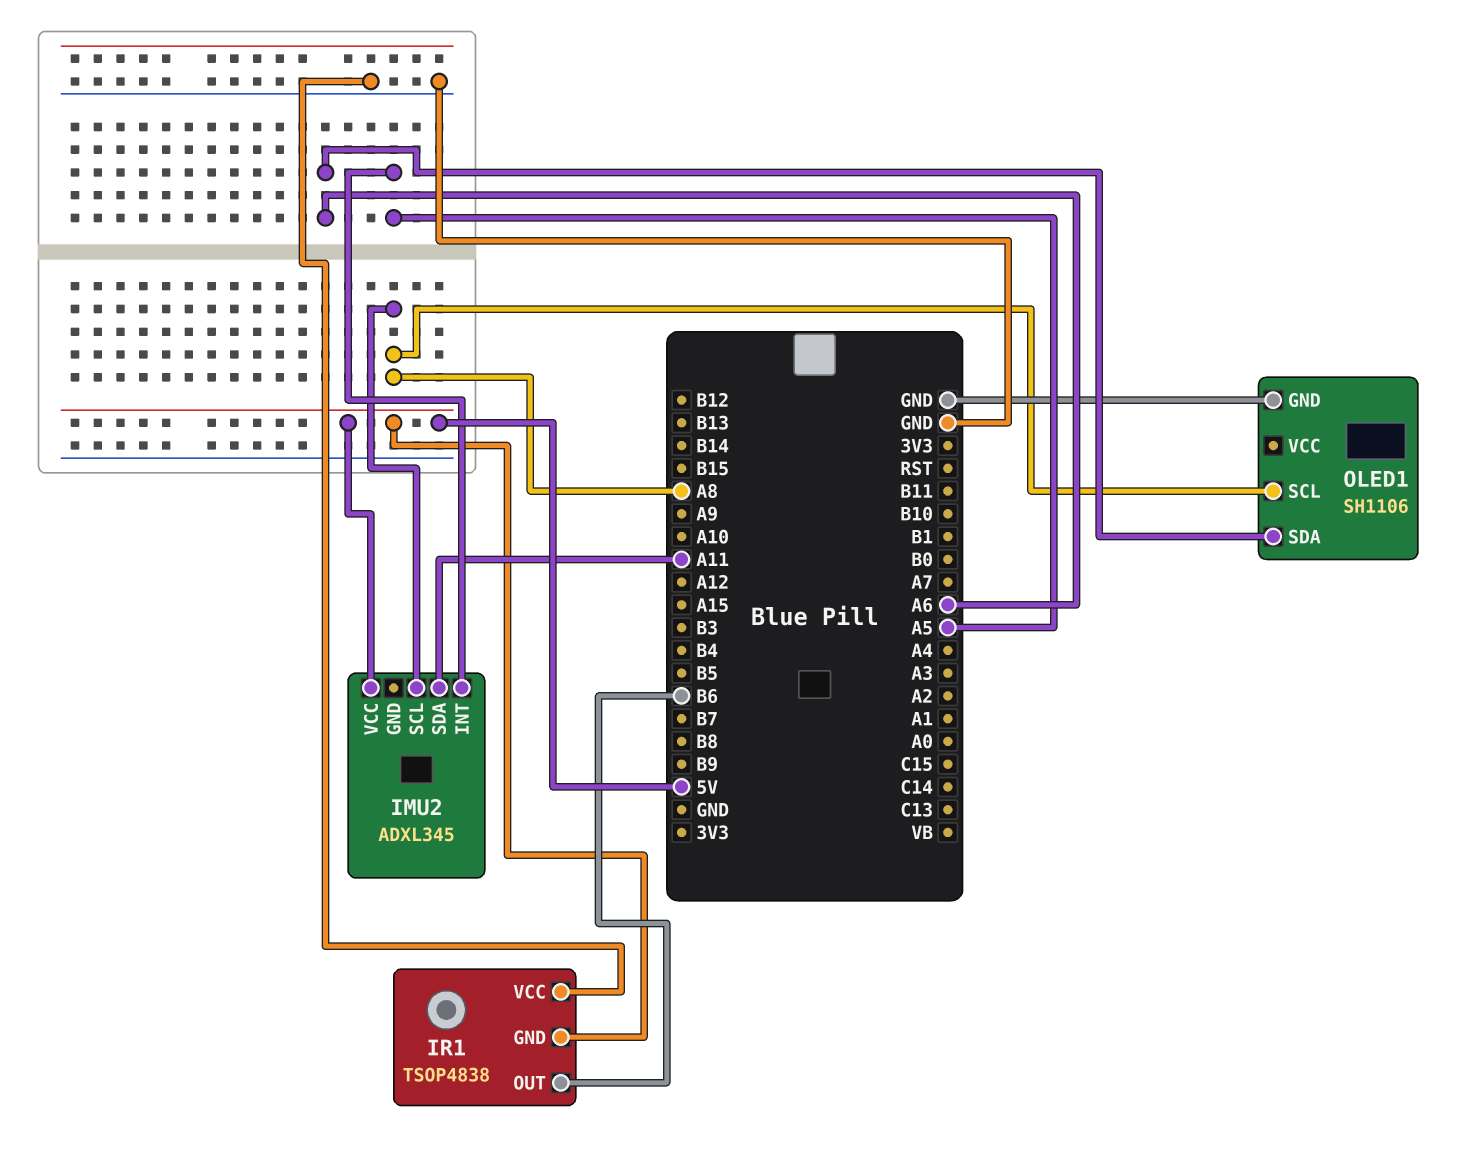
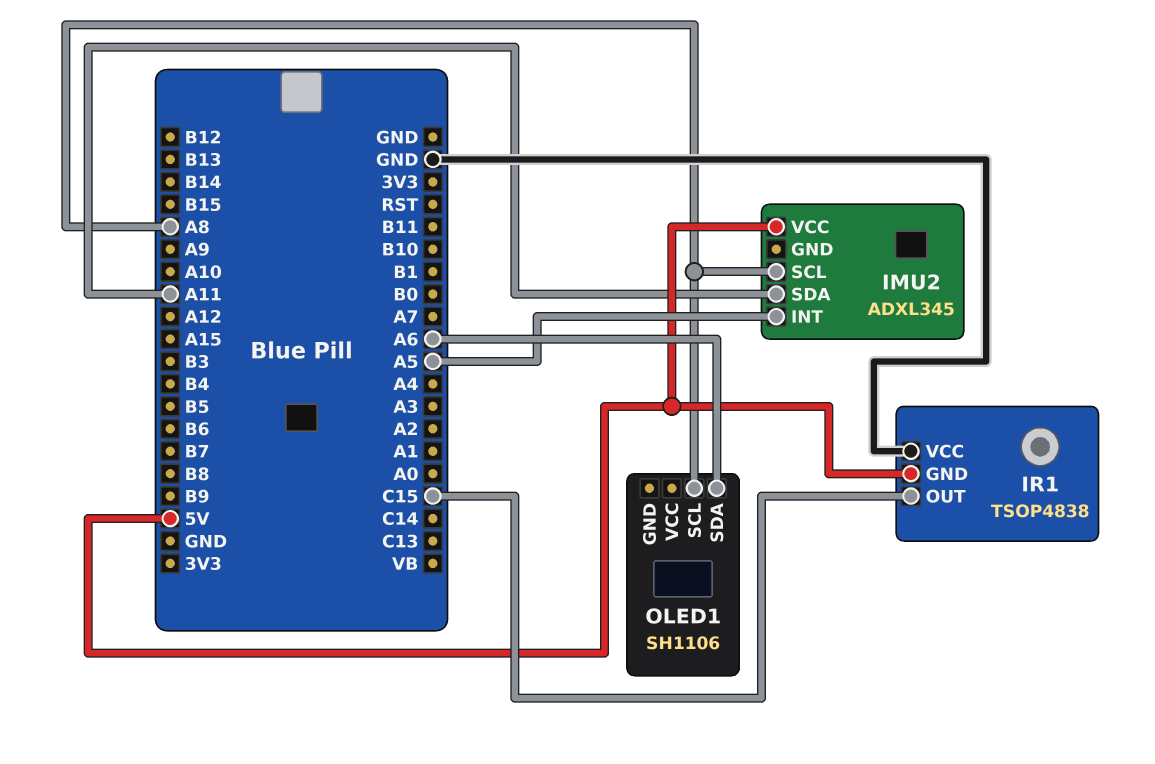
IR1 pin OUT: B6 -> C15
OLED1 pin GND: GND -> none

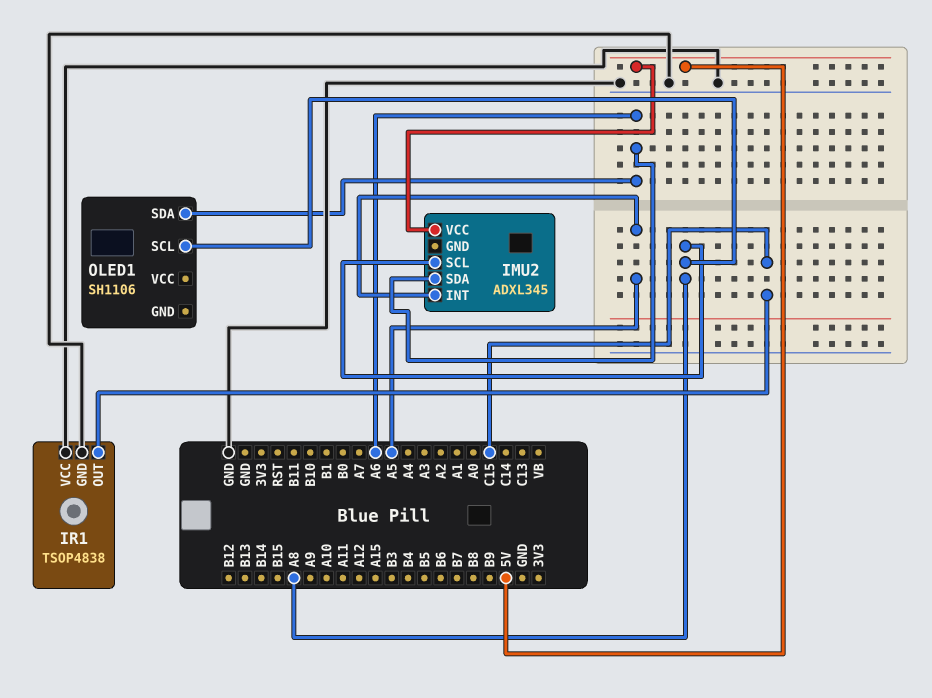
IMU2 pin SDA: A11 -> A6
IR1 pin GND: 5V -> GND

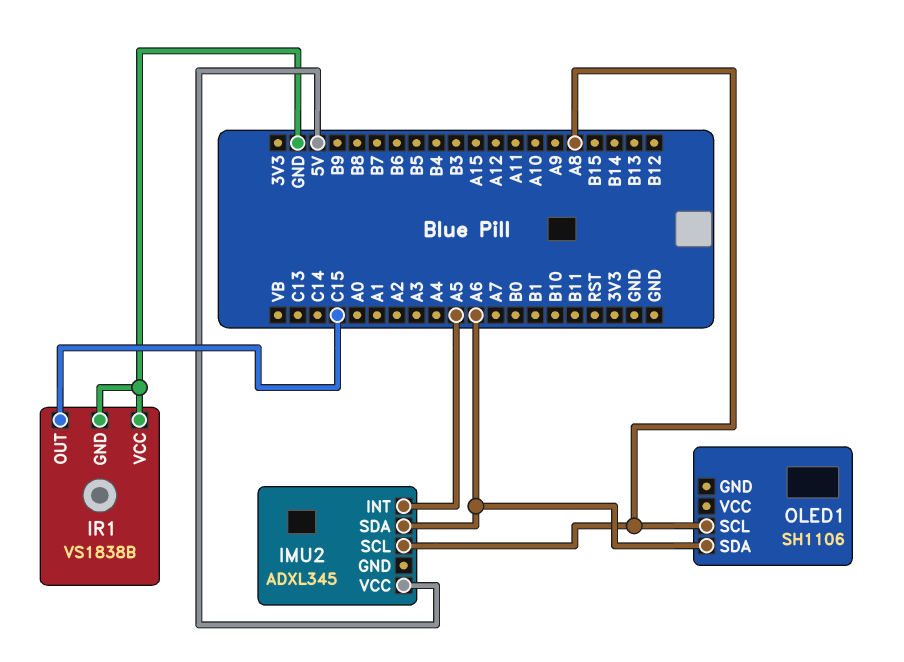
IR1: TSOP4838 -> VS1838B

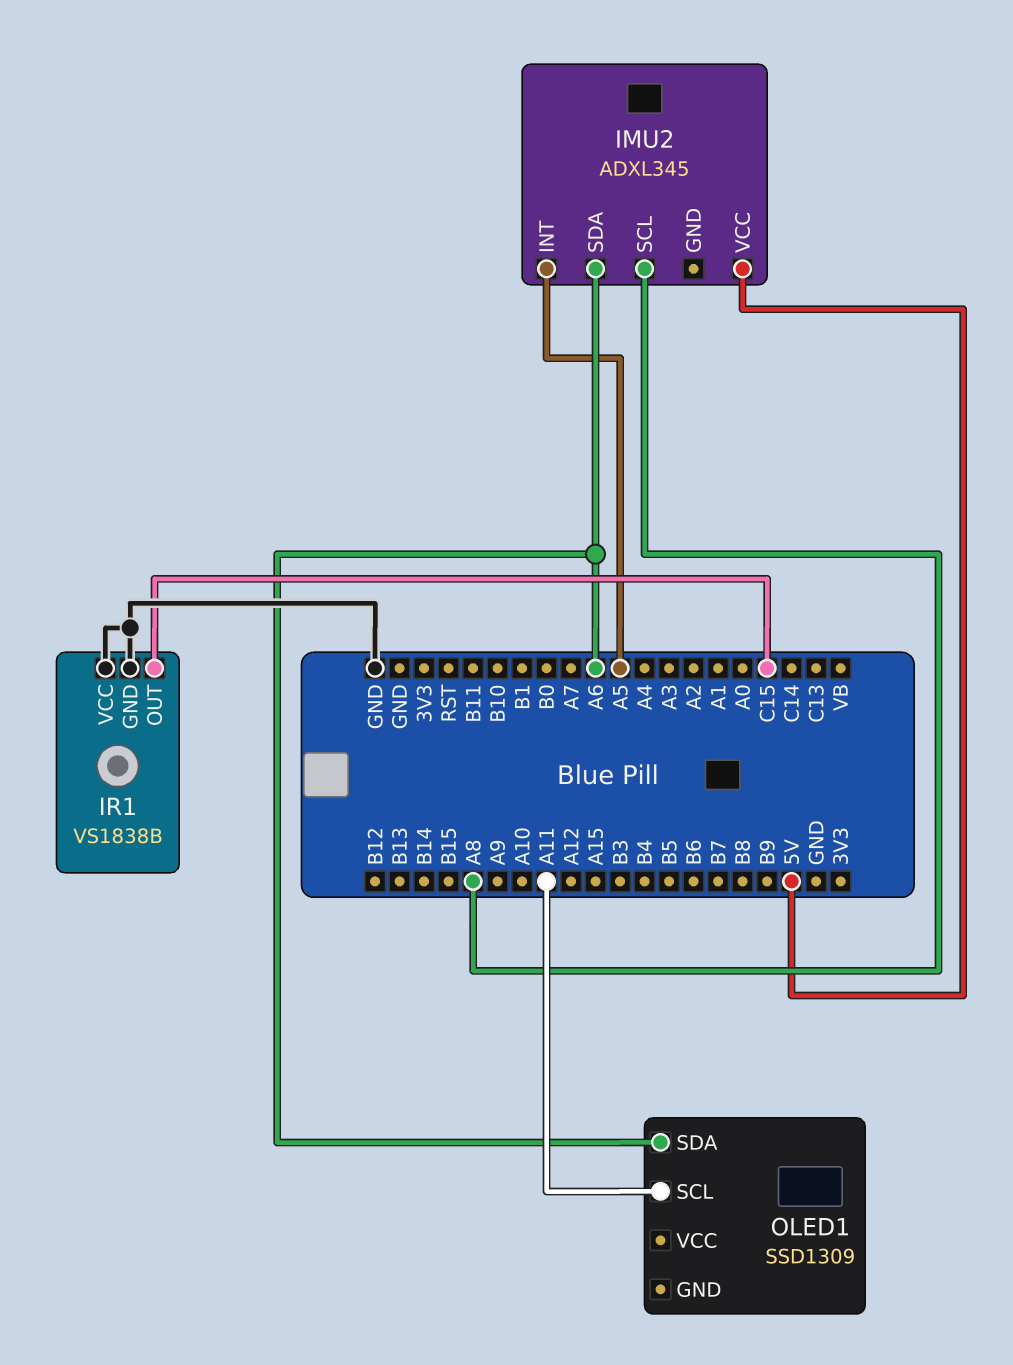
OLED1: SH1106 -> SSD1309
OLED1 pin SCL: A8 -> A11

